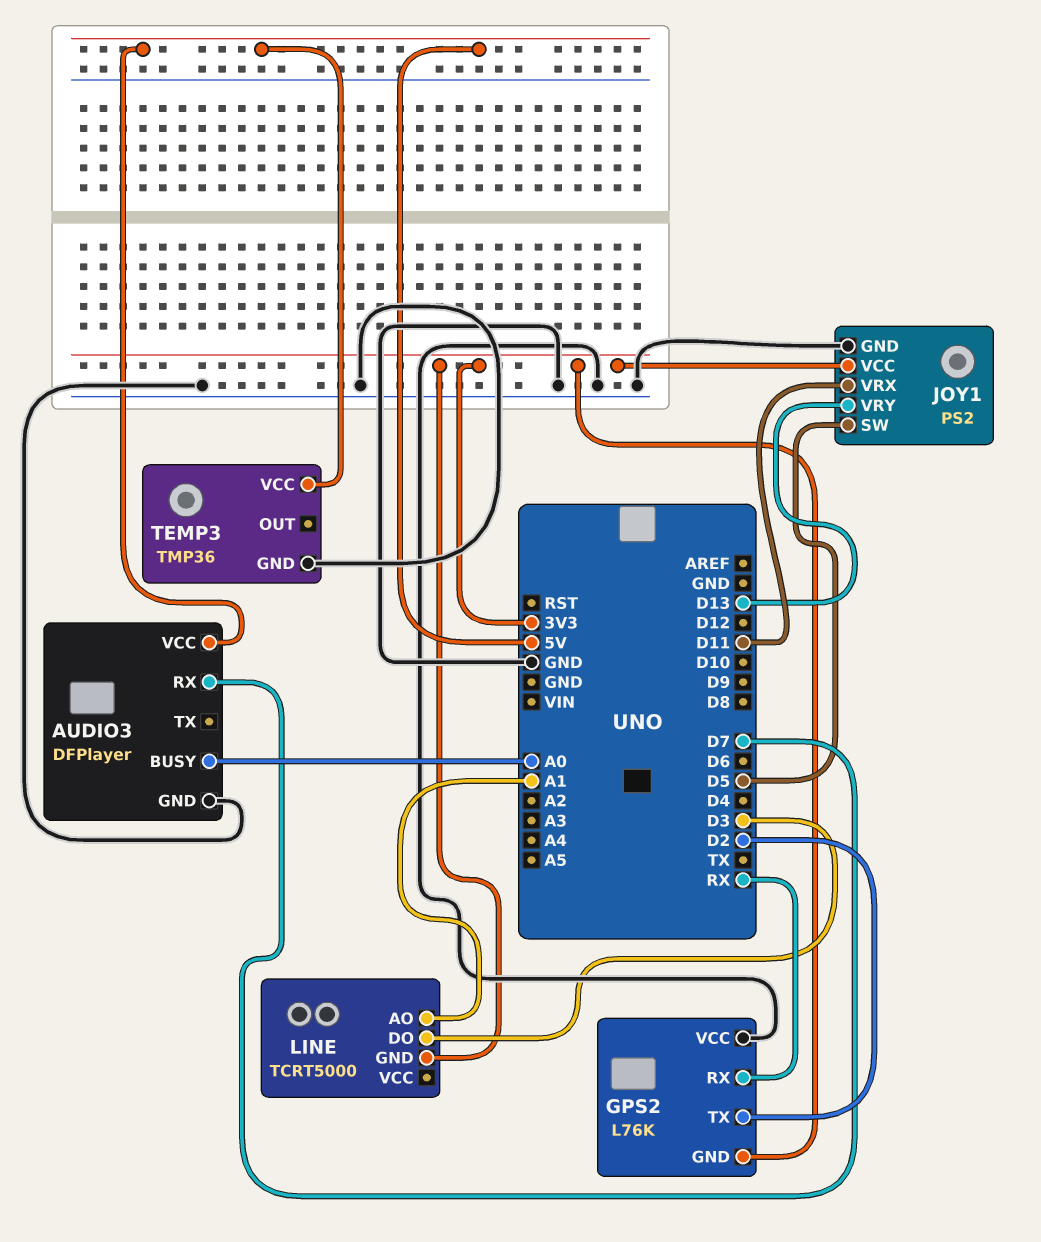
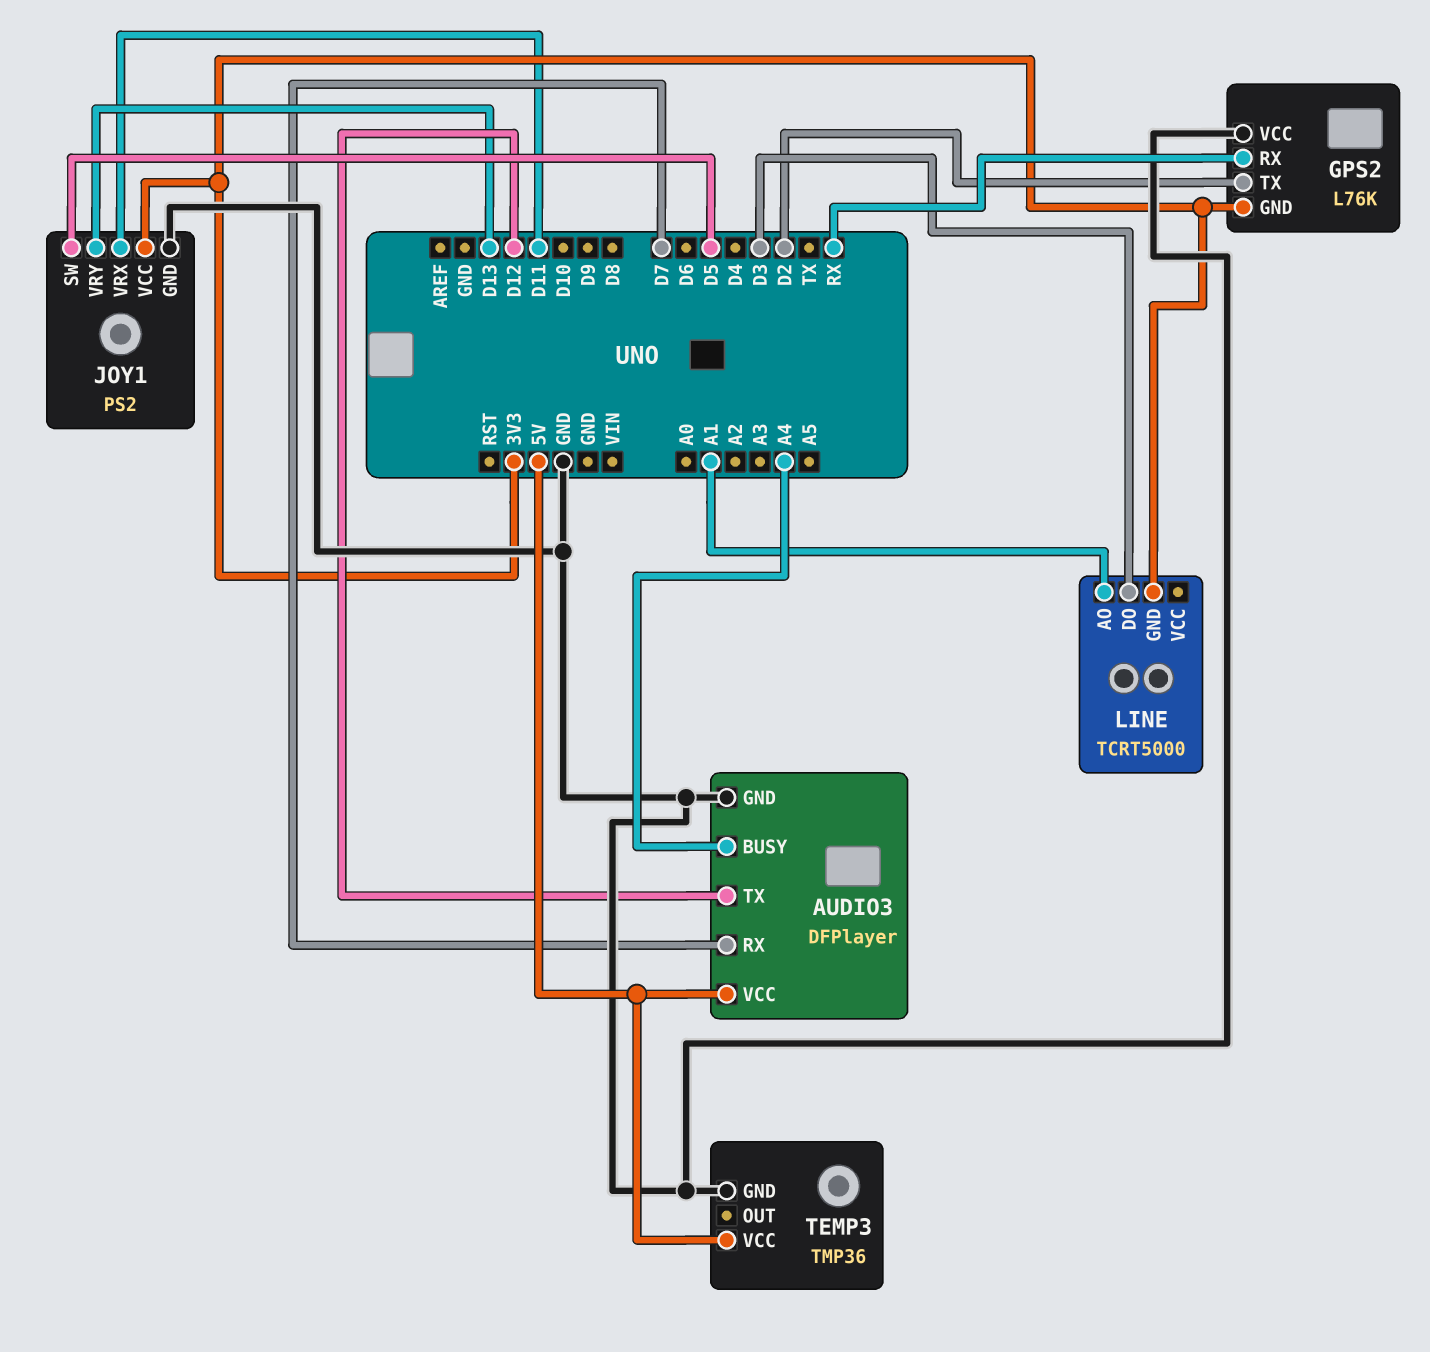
AUDIO3 pin BUSY: A0 -> A4
AUDIO3 pin TX: none -> D12

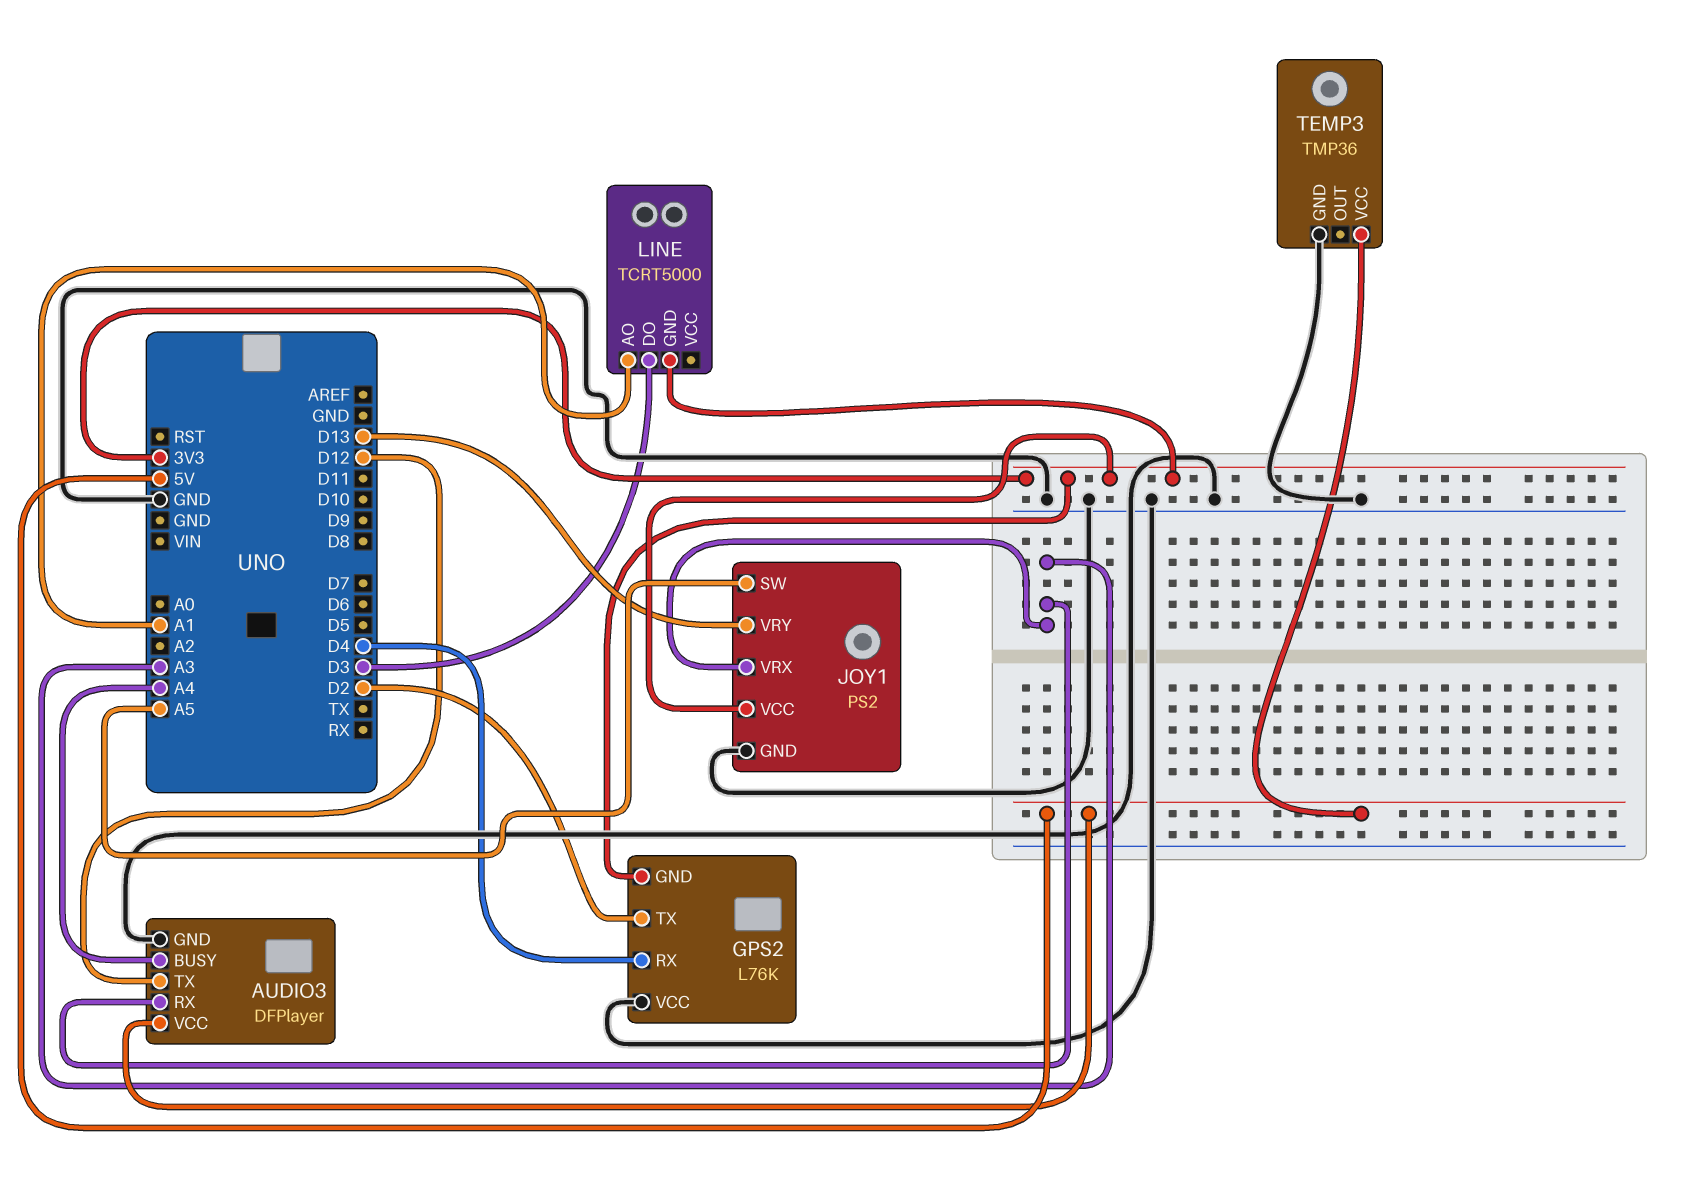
AUDIO3 pin RX: D7 -> A3
GPS2 pin RX: RX -> D4
JOY1 pin SW: D5 -> A5
JOY1 pin VRX: D11 -> A3

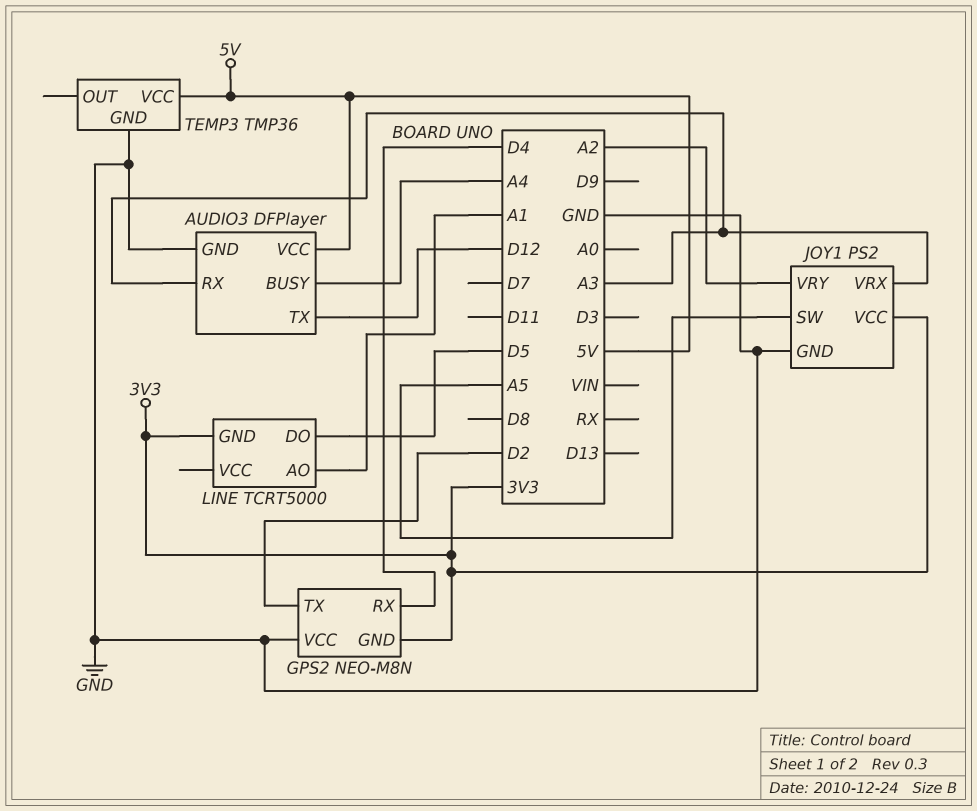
GPS2: L76K -> NEO-M8N
JOY1 pin VRY: D13 -> A2
LINE pin DO: D3 -> D5

